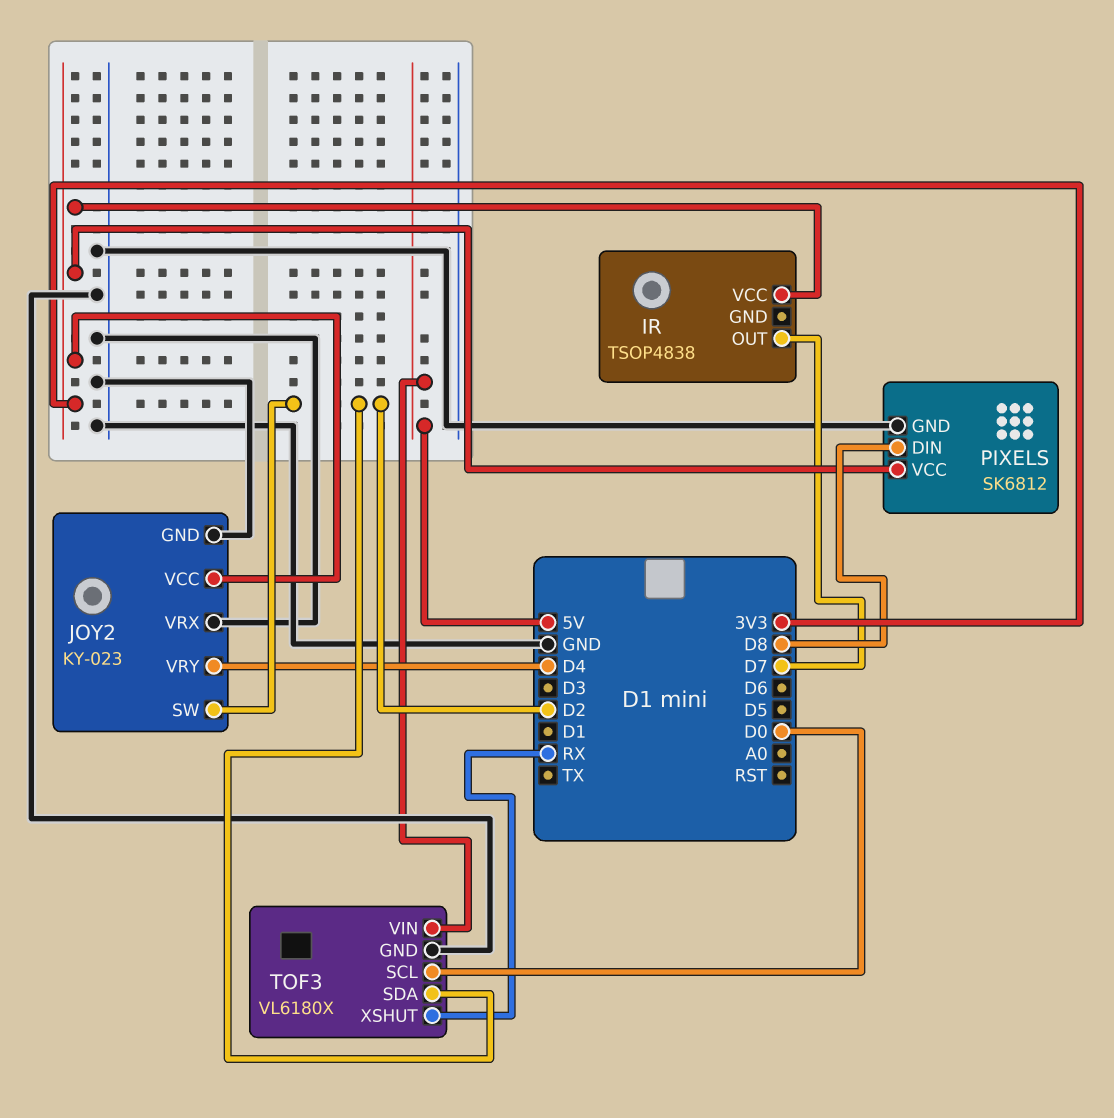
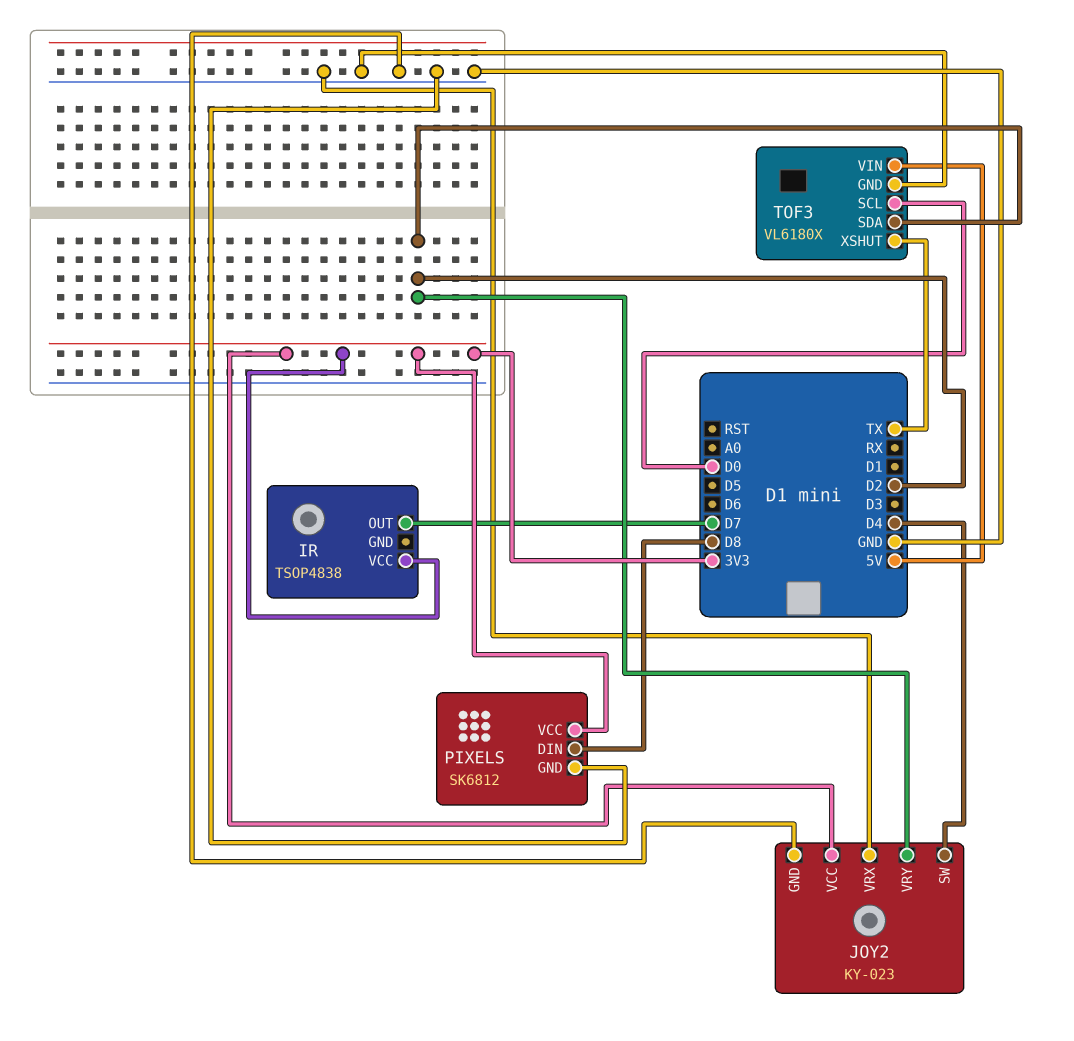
JOY2 pin SW: D2 -> D4
JOY2 pin VRY: D4 -> D2
TOF3 pin XSHUT: RX -> TX

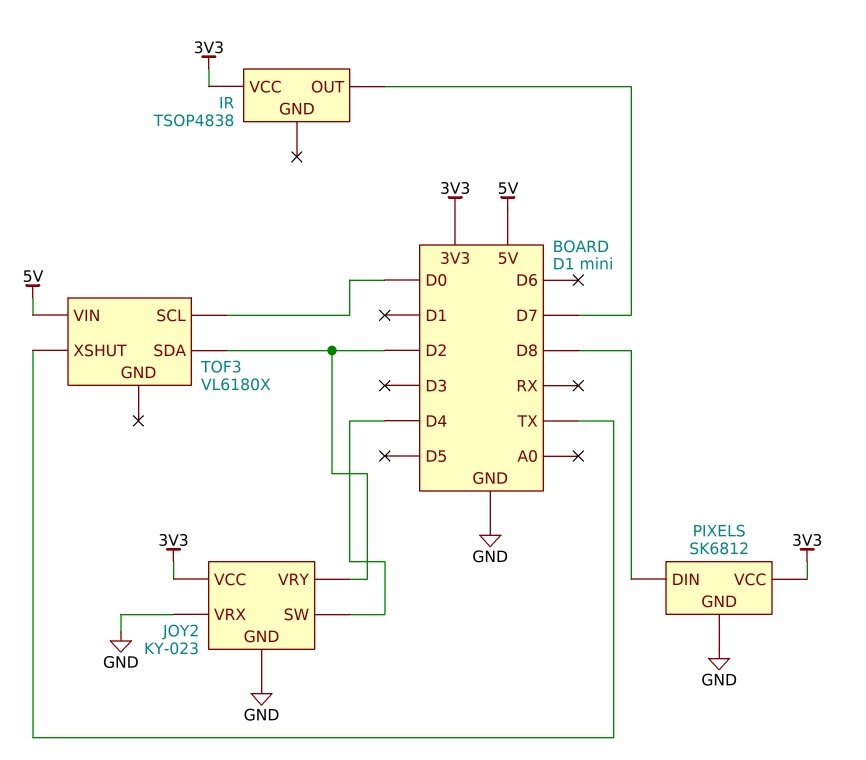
TOF3 pin GND: GND -> none

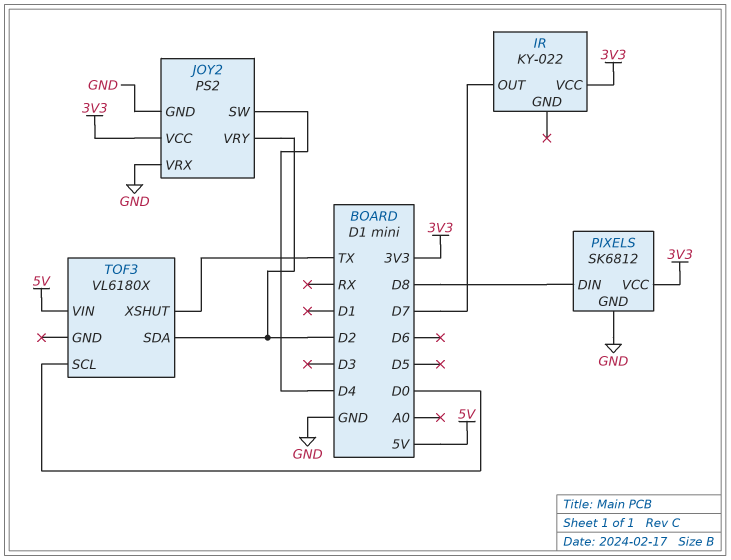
IR: TSOP4838 -> KY-022
JOY2: KY-023 -> PS2

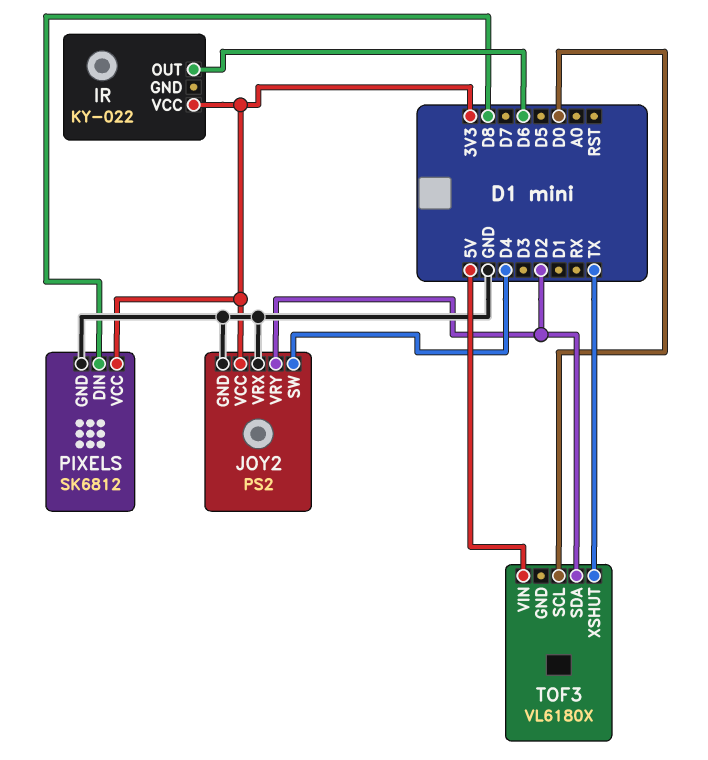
IR pin OUT: D7 -> D6

